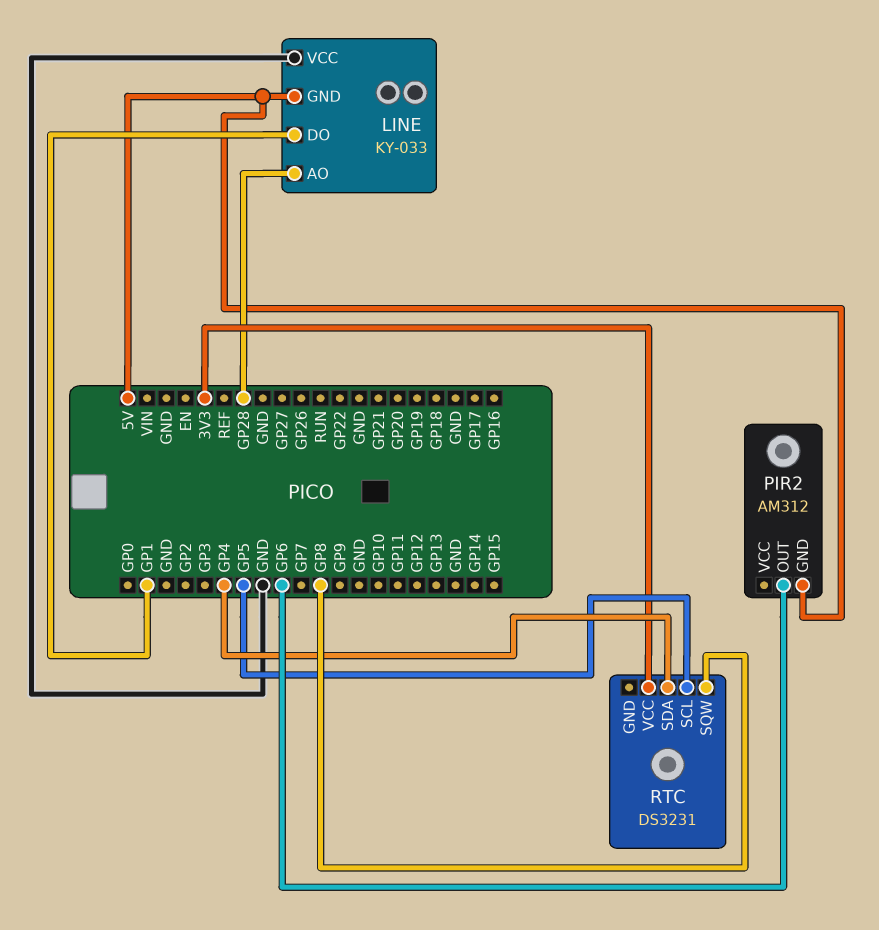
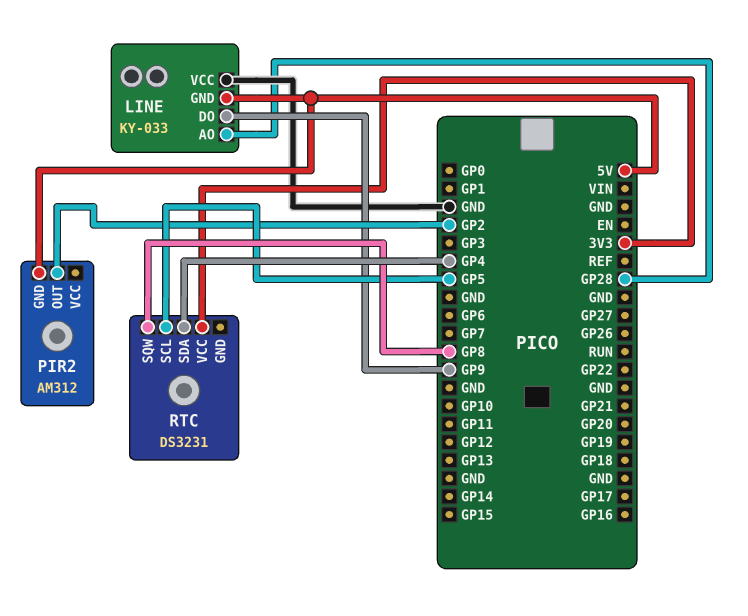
LINE pin DO: GP1 -> GP9
PIR2 pin OUT: GP6 -> GP2

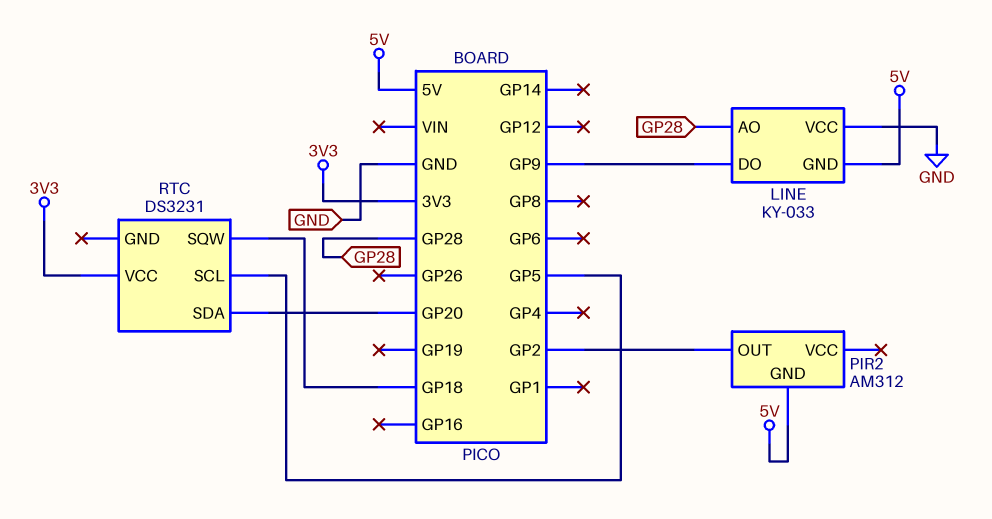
RTC pin SDA: GP4 -> GP20
RTC pin SQW: GP8 -> GP18

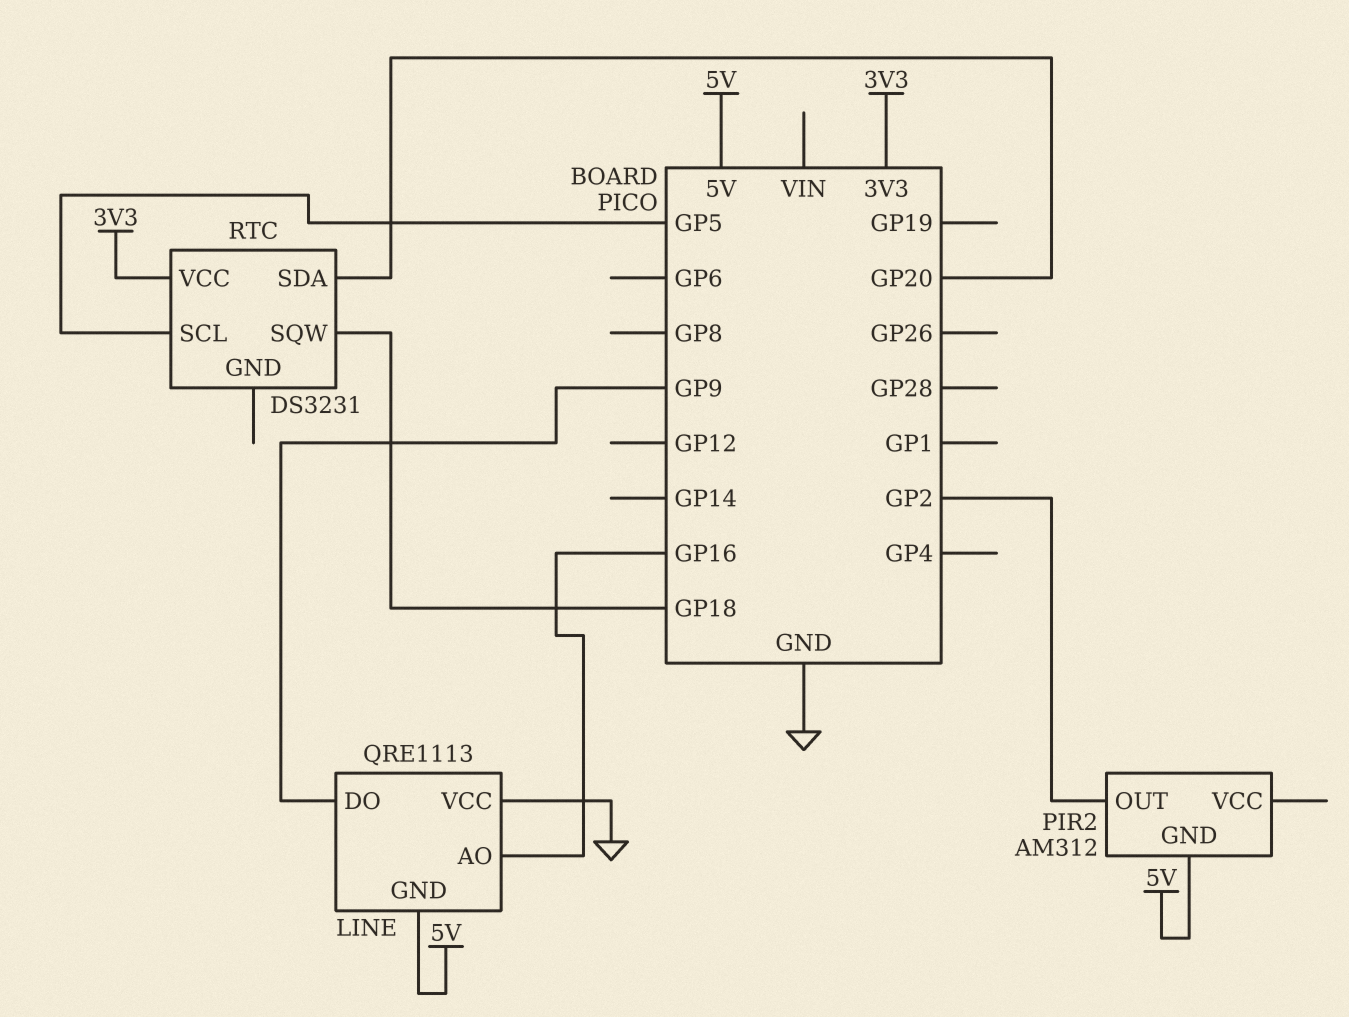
LINE: KY-033 -> QRE1113
LINE pin AO: GP28 -> GP16

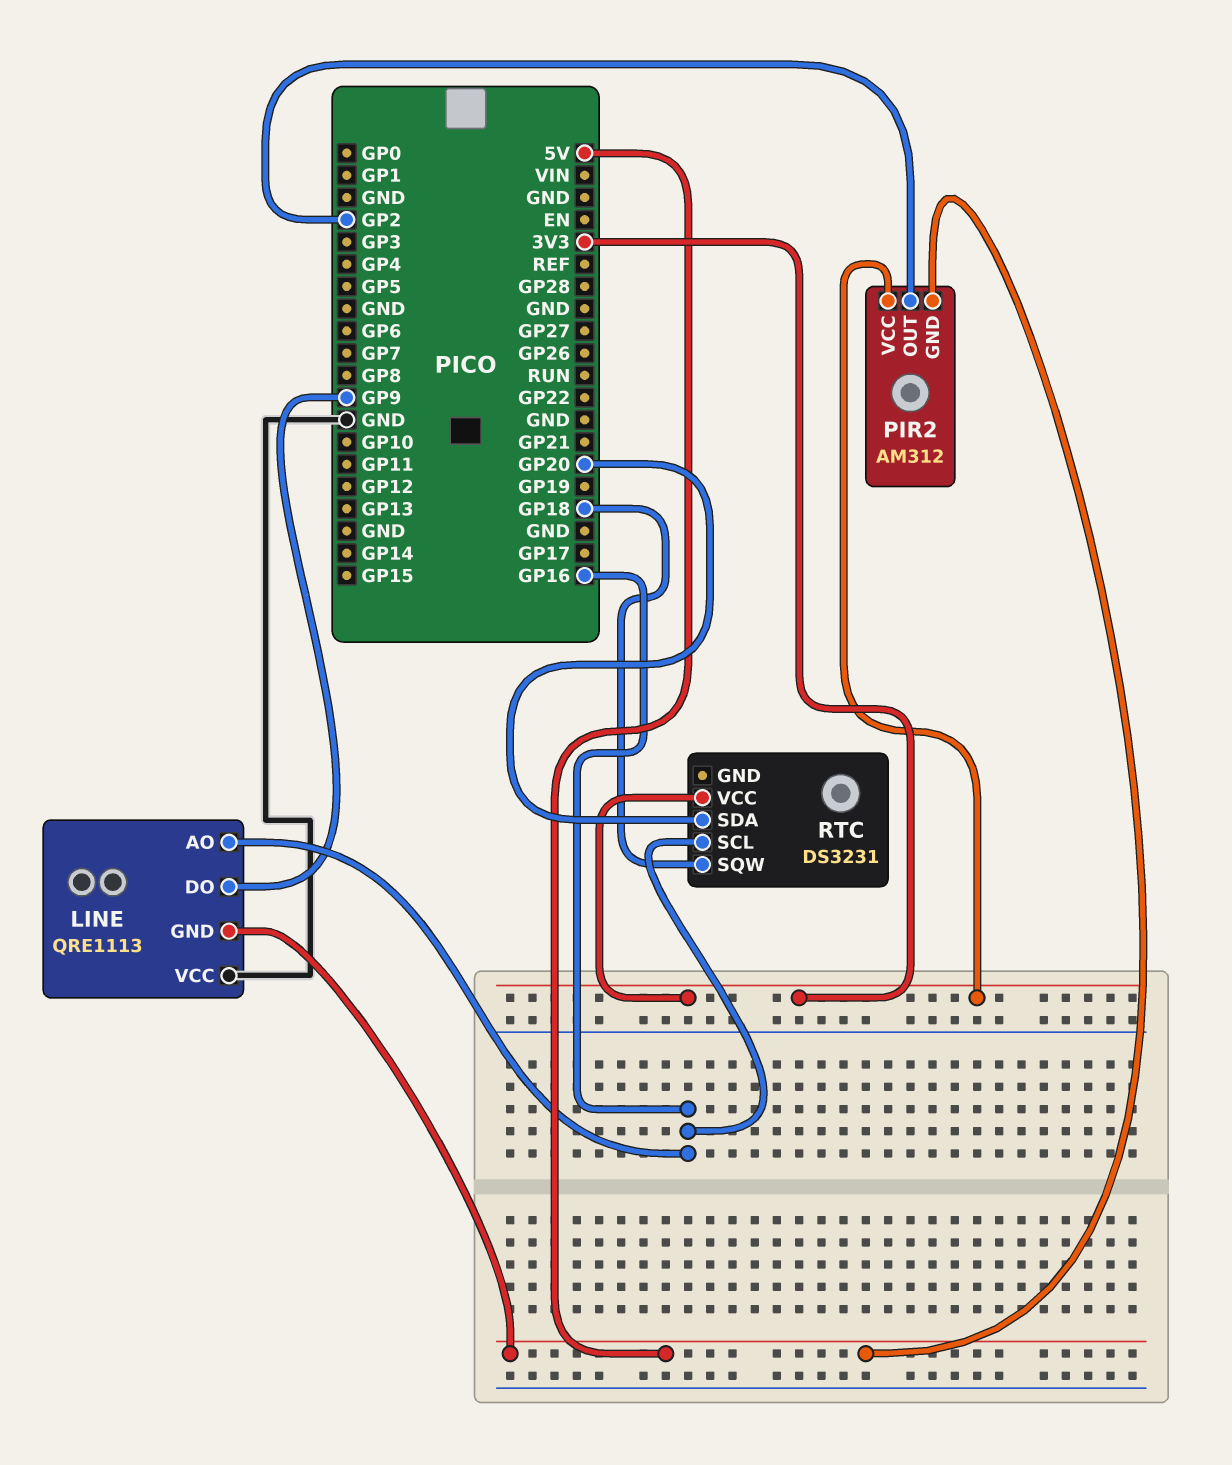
PIR2 pin VCC: none -> 3V3
RTC pin SCL: GP5 -> GP16

